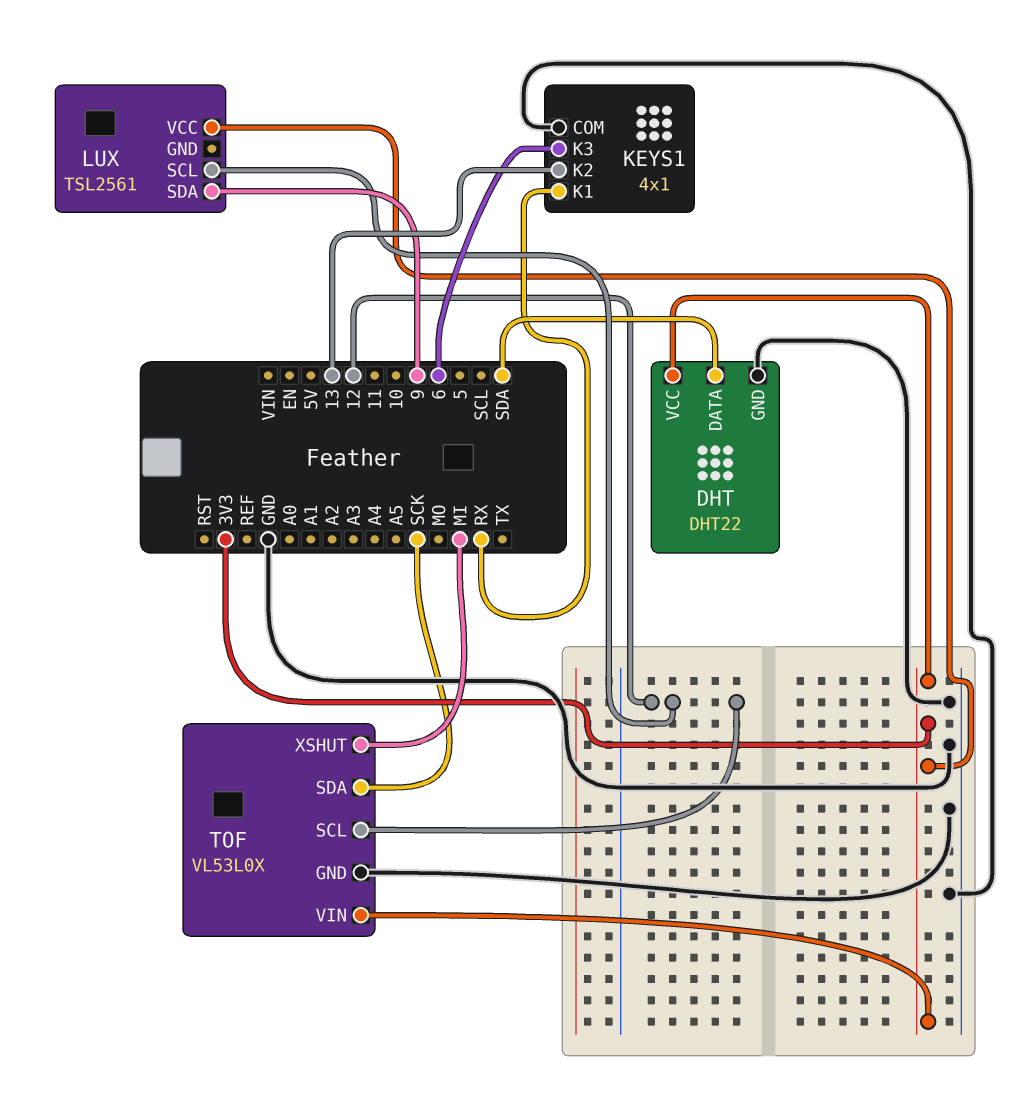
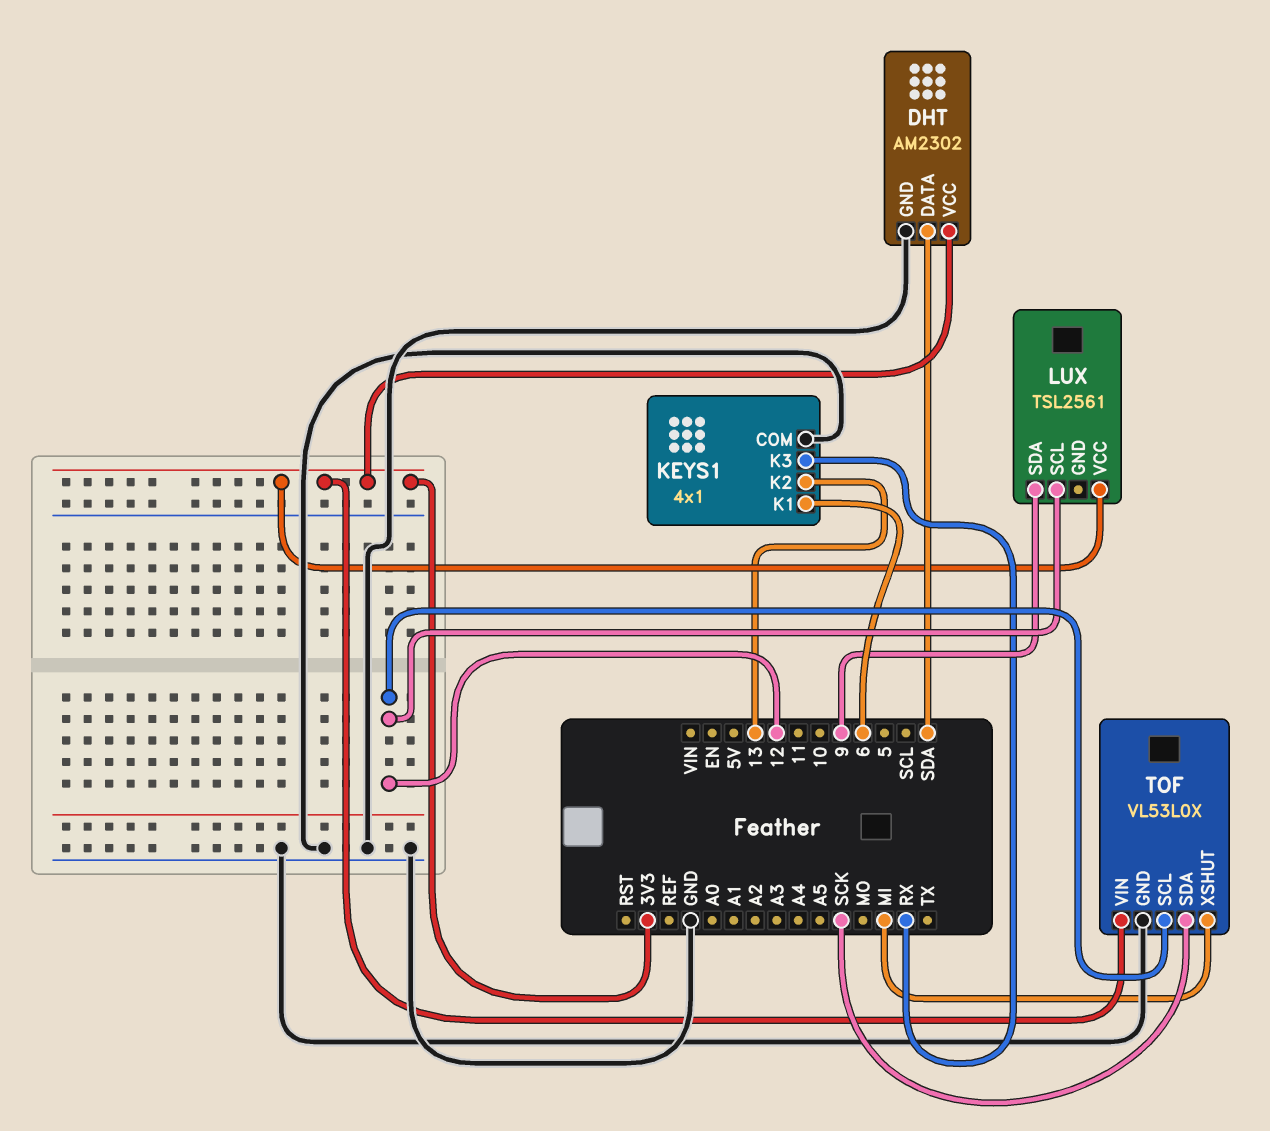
DHT: DHT22 -> AM2302
KEYS1 pin K1: RX -> 6
KEYS1 pin K3: 6 -> RX

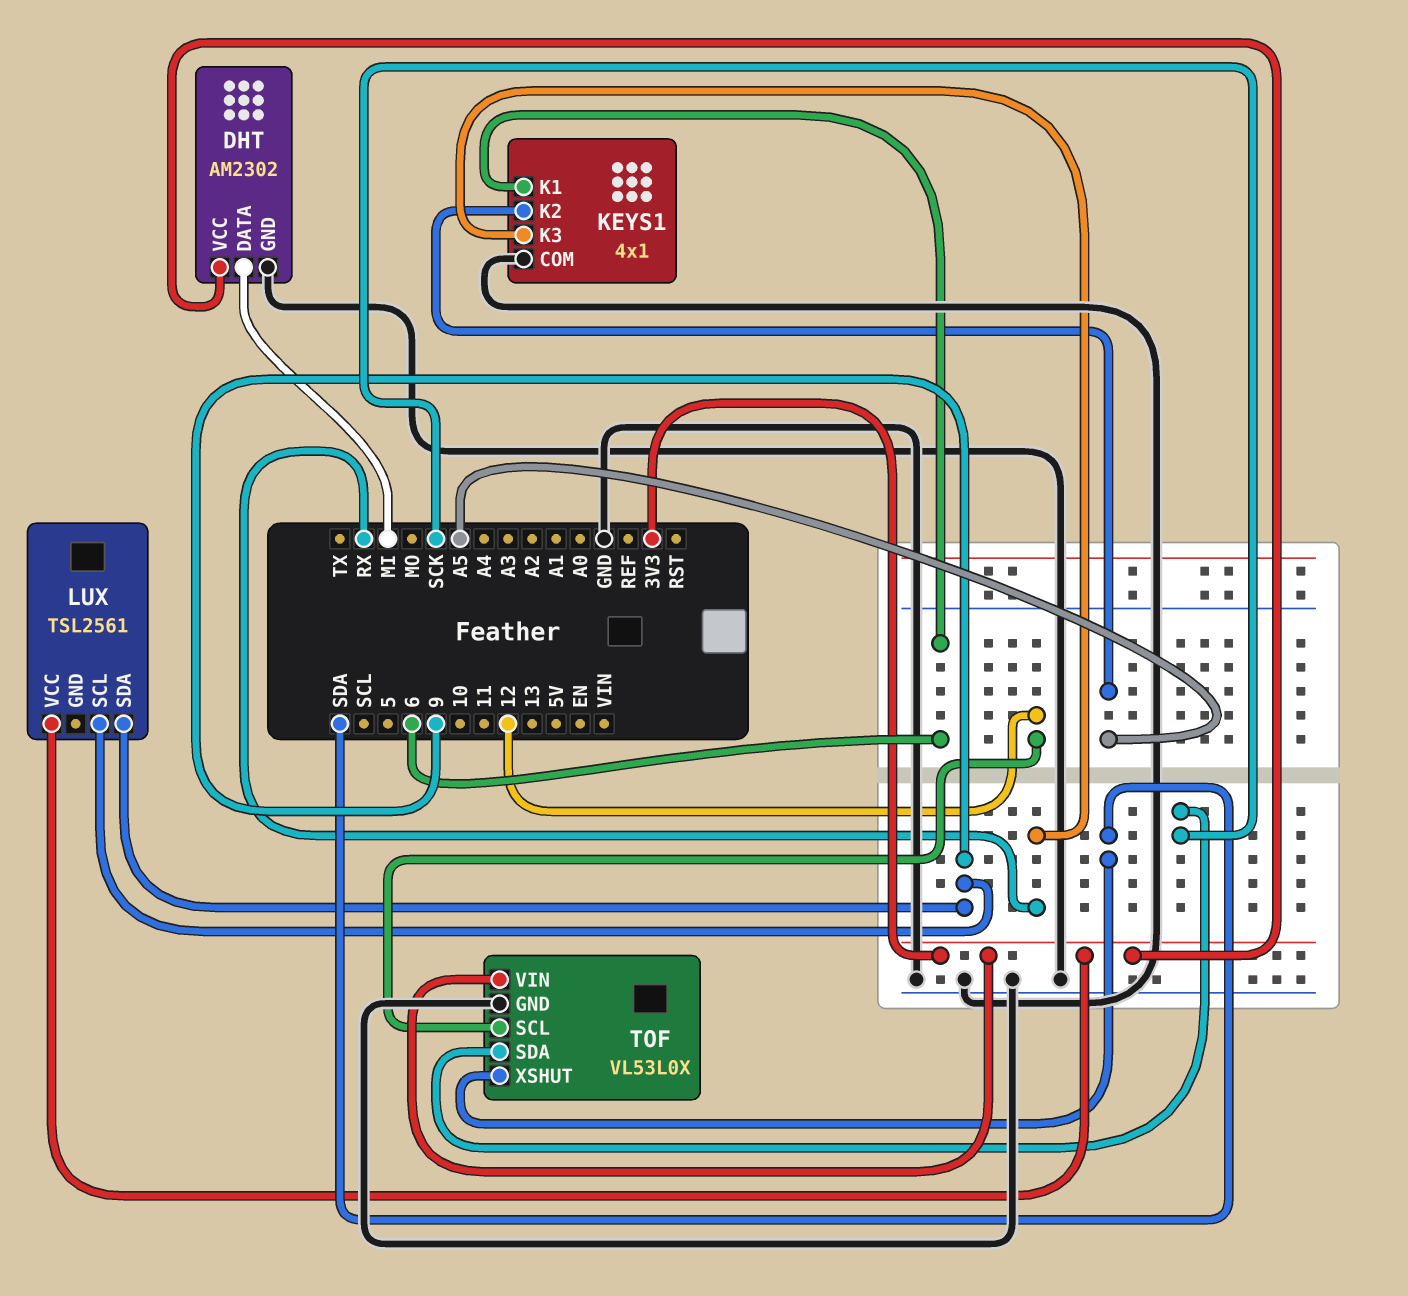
DHT pin DATA: SDA -> MI
KEYS1 pin K2: 13 -> A5
LUX pin SCL: 12 -> 9
TOF pin XSHUT: MI -> SDA

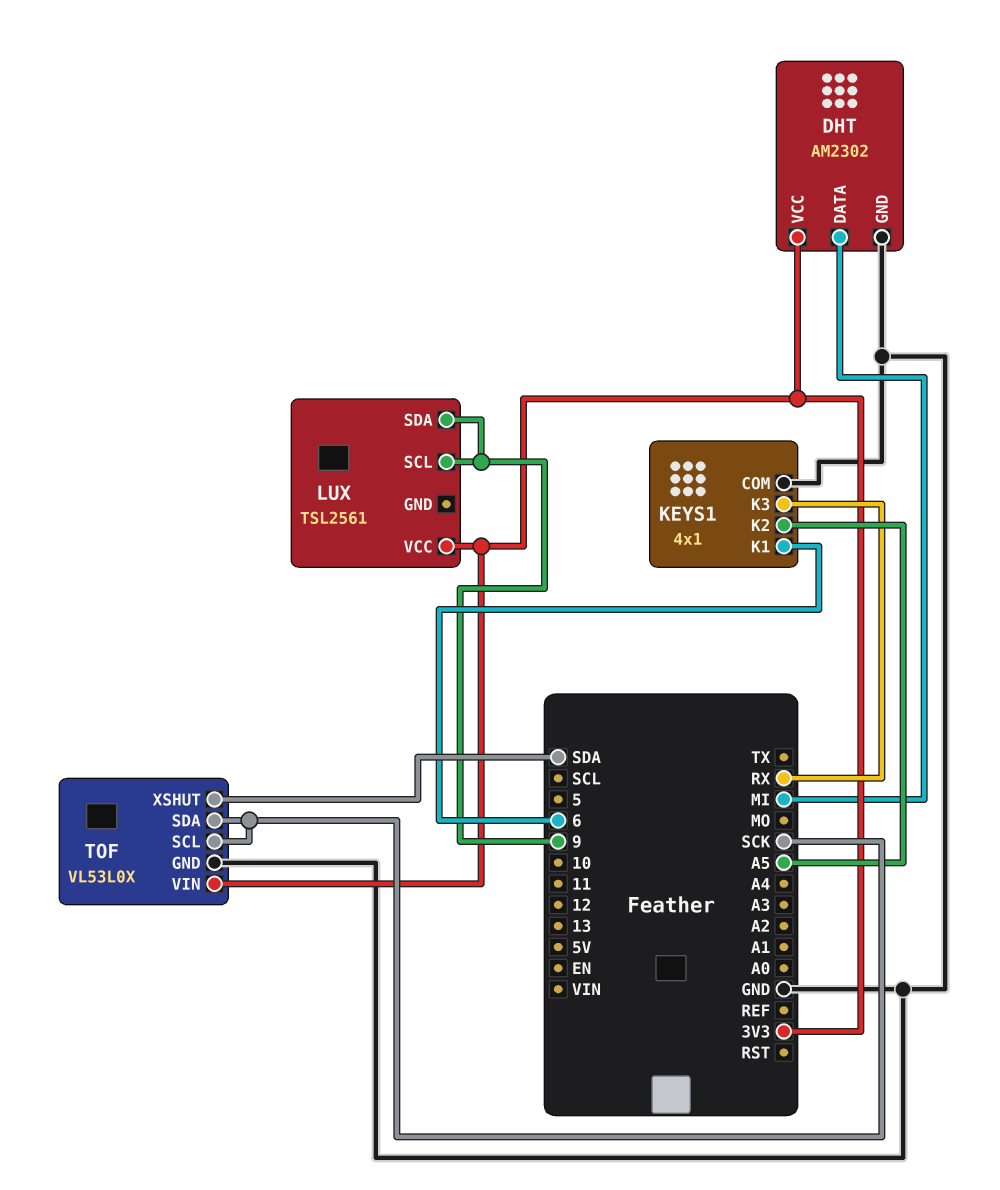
TOF pin SCL: 12 -> SCK

